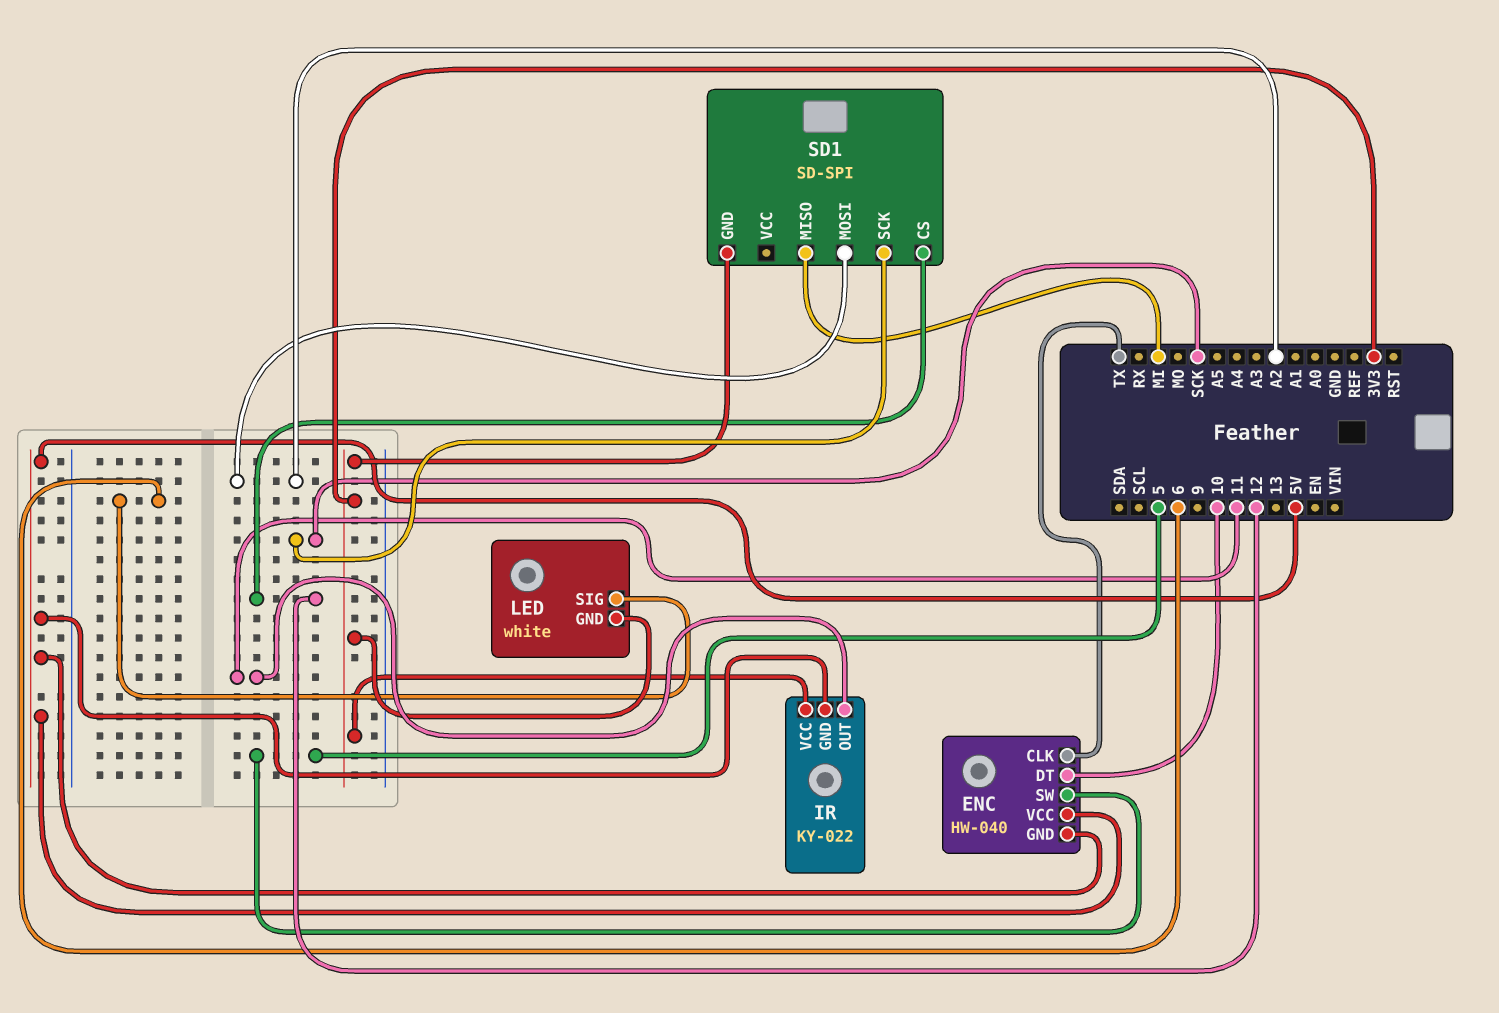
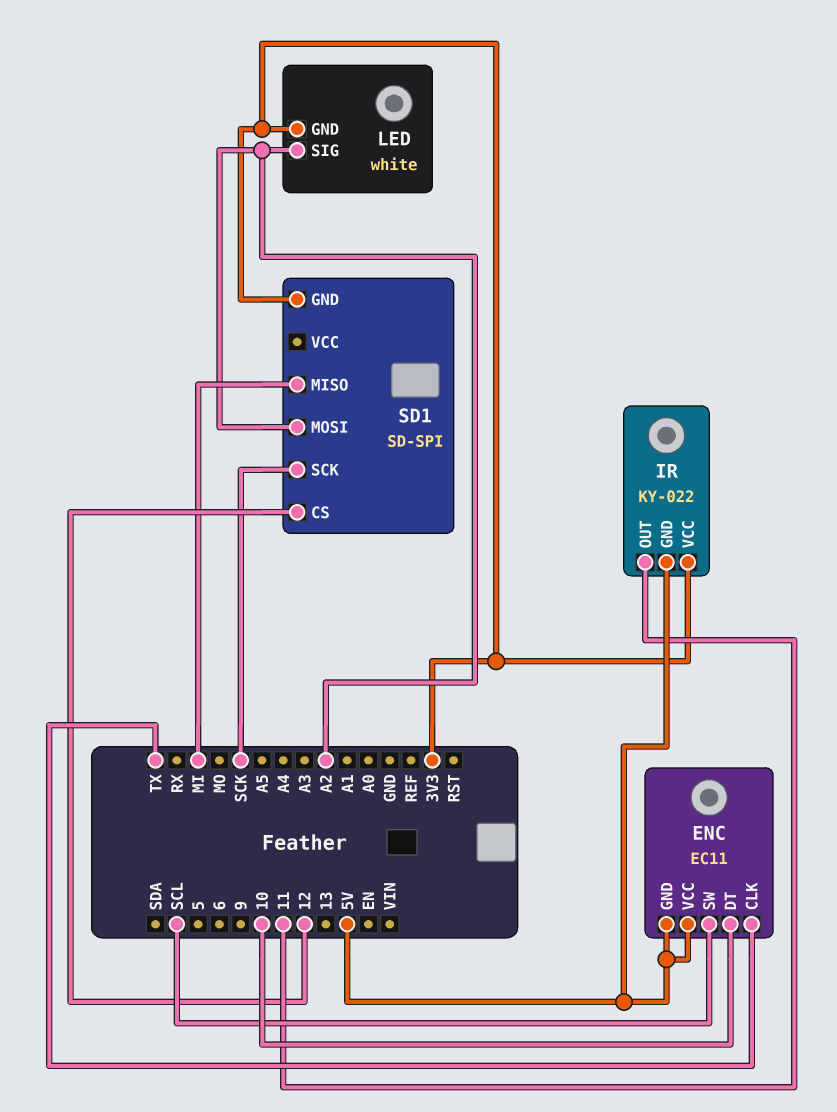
ENC: HW-040 -> EC11
ENC pin SW: 5 -> SCL
LED pin SIG: 6 -> A2

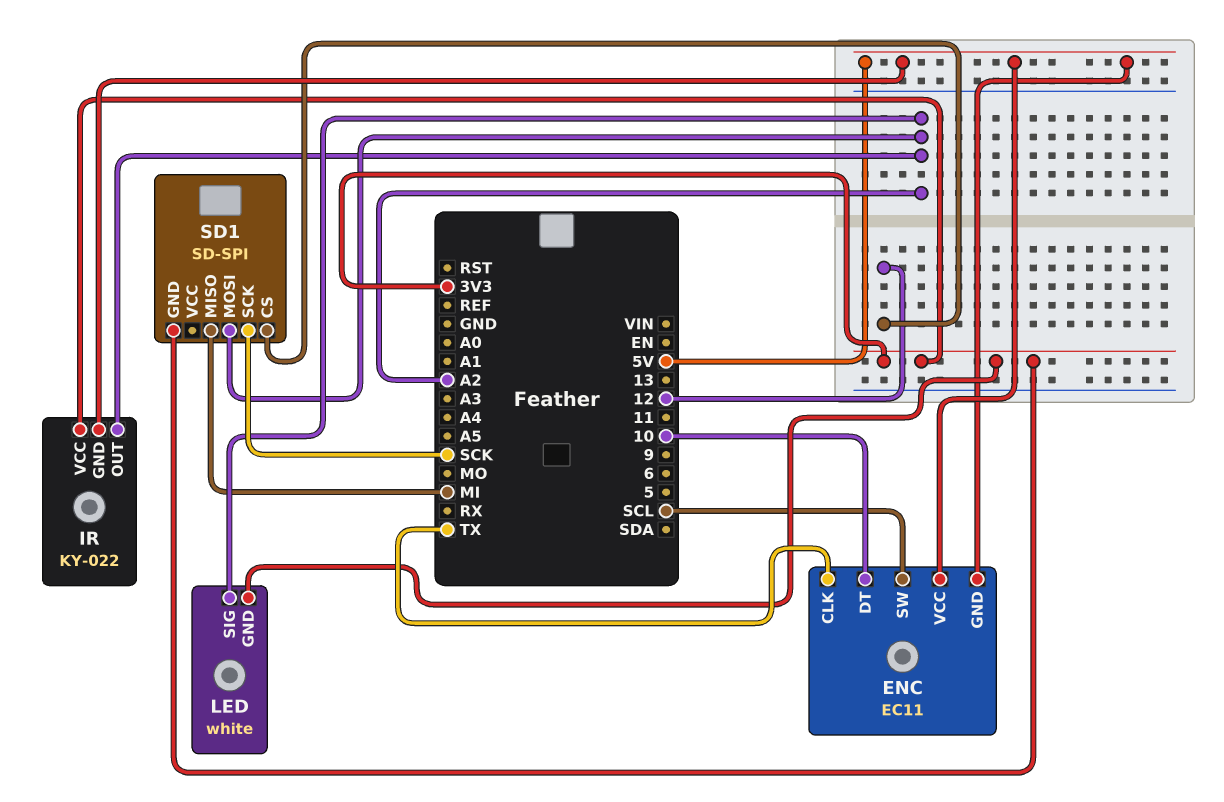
IR pin OUT: 11 -> A2

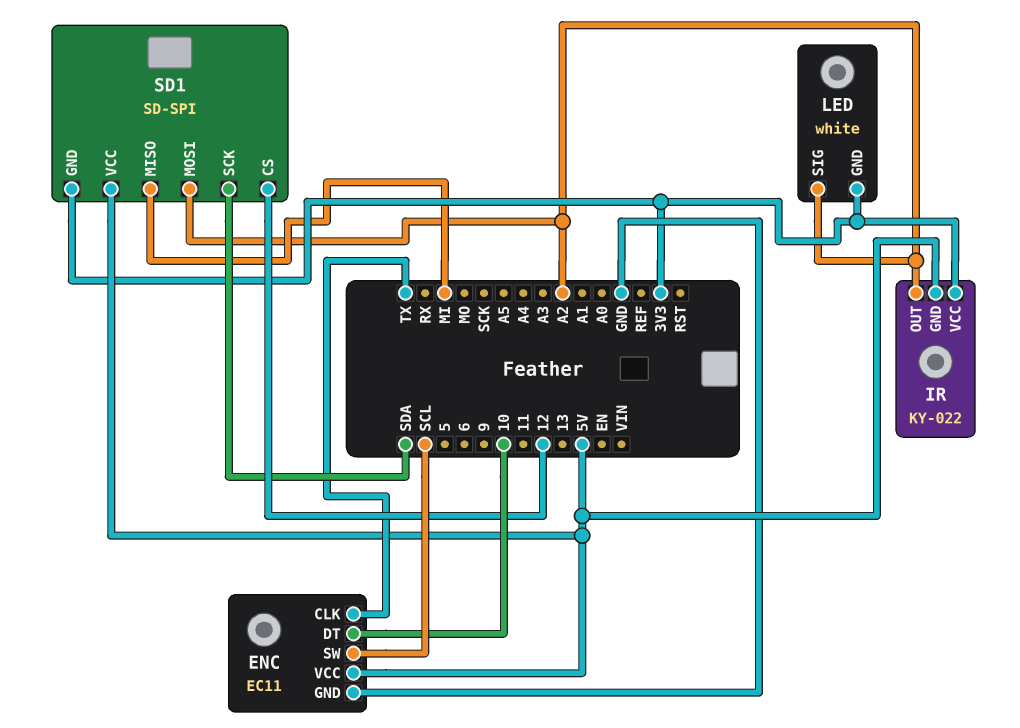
ENC pin GND: 5V -> GND
SD1 pin SCK: SCK -> SDA
SD1 pin VCC: none -> 5V

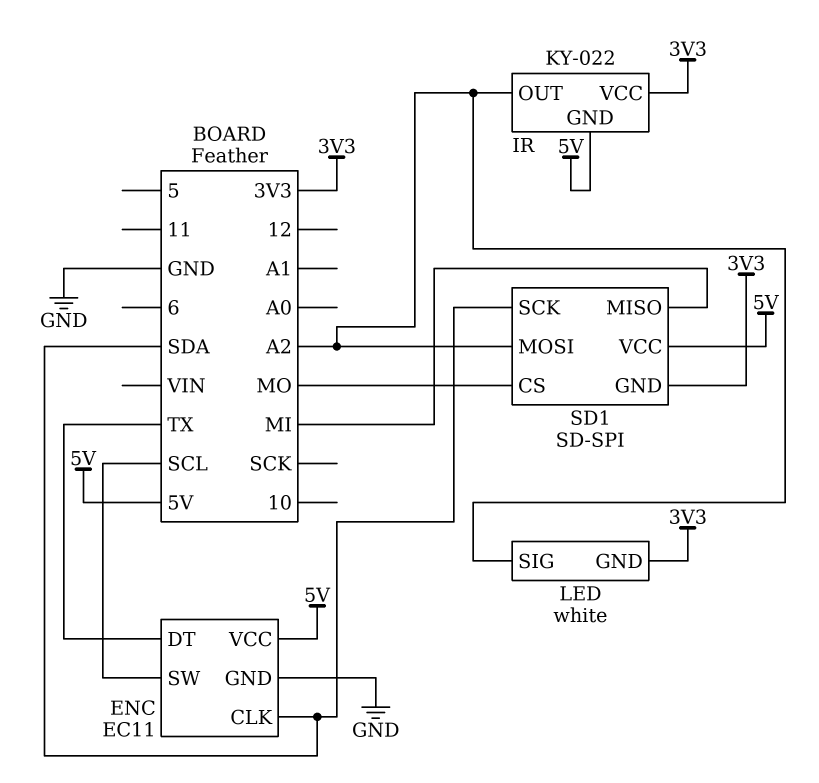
ENC pin CLK: TX -> SDA
ENC pin DT: 10 -> TX
SD1 pin CS: 12 -> MO

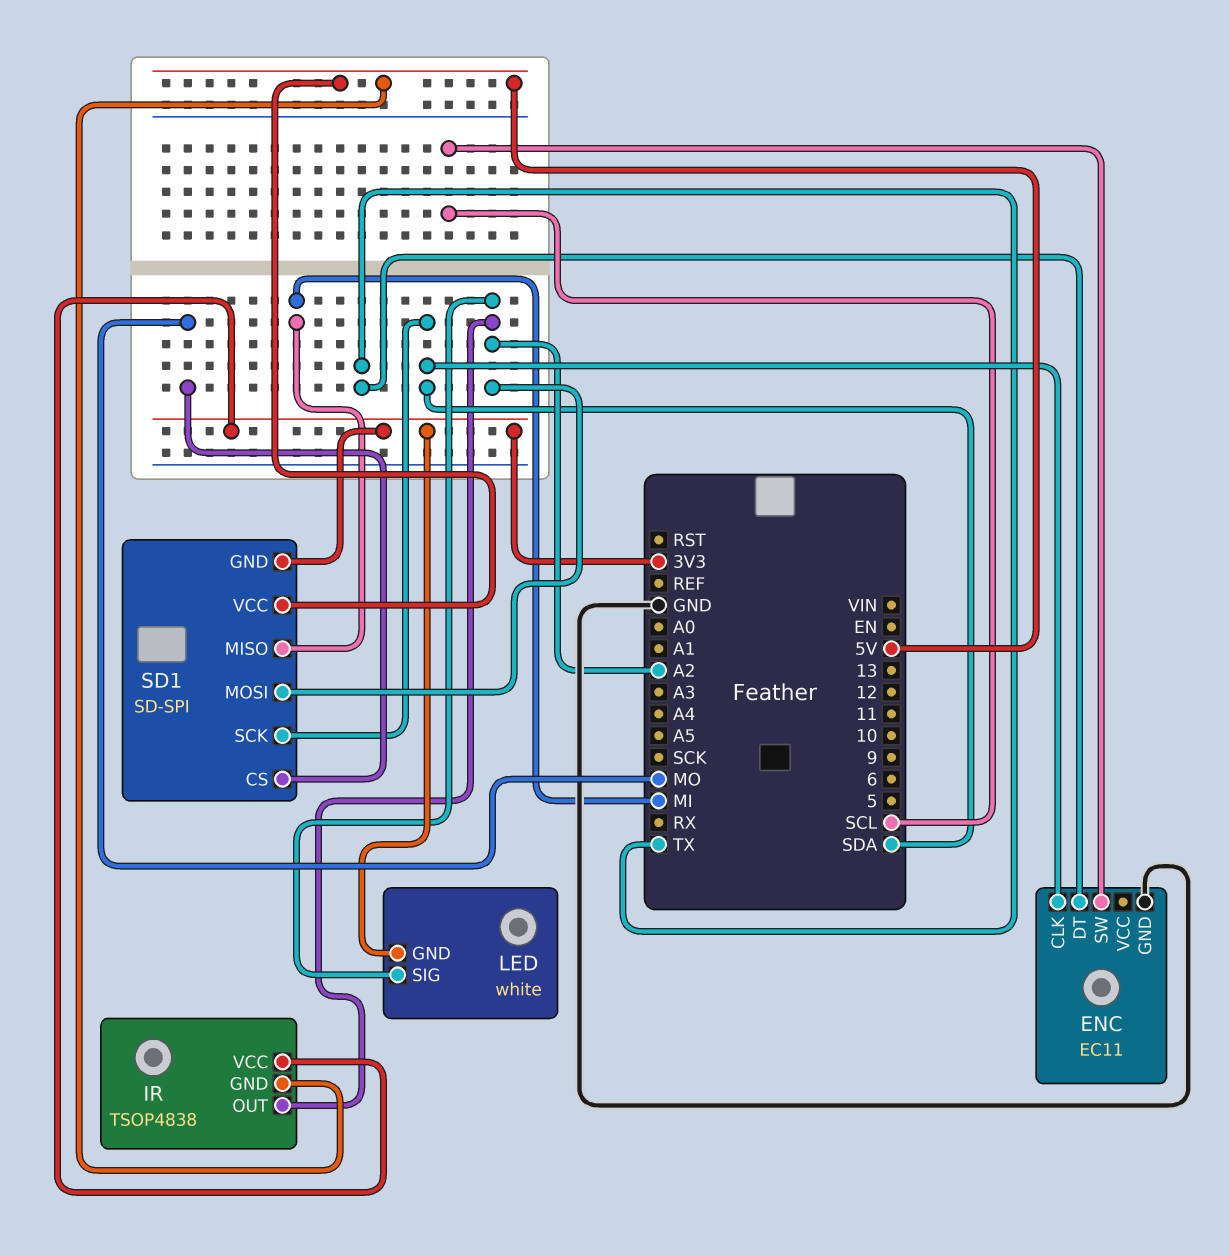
ENC pin VCC: 5V -> none
IR: KY-022 -> TSOP4838

